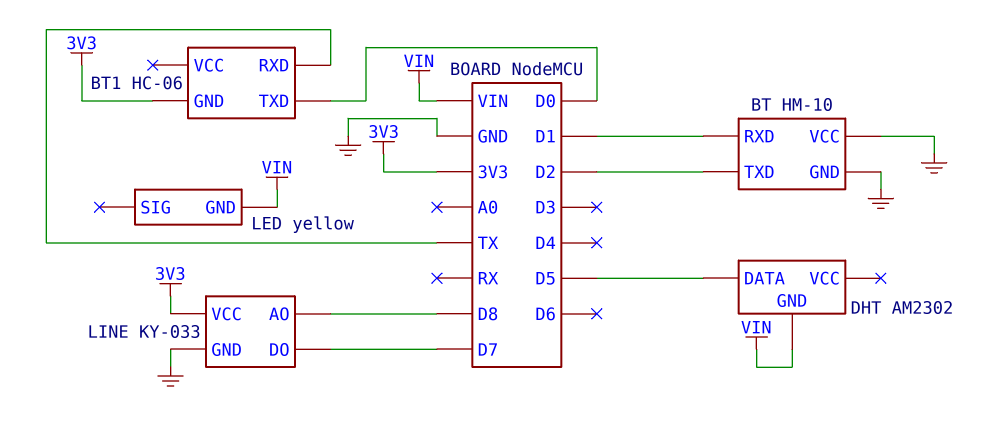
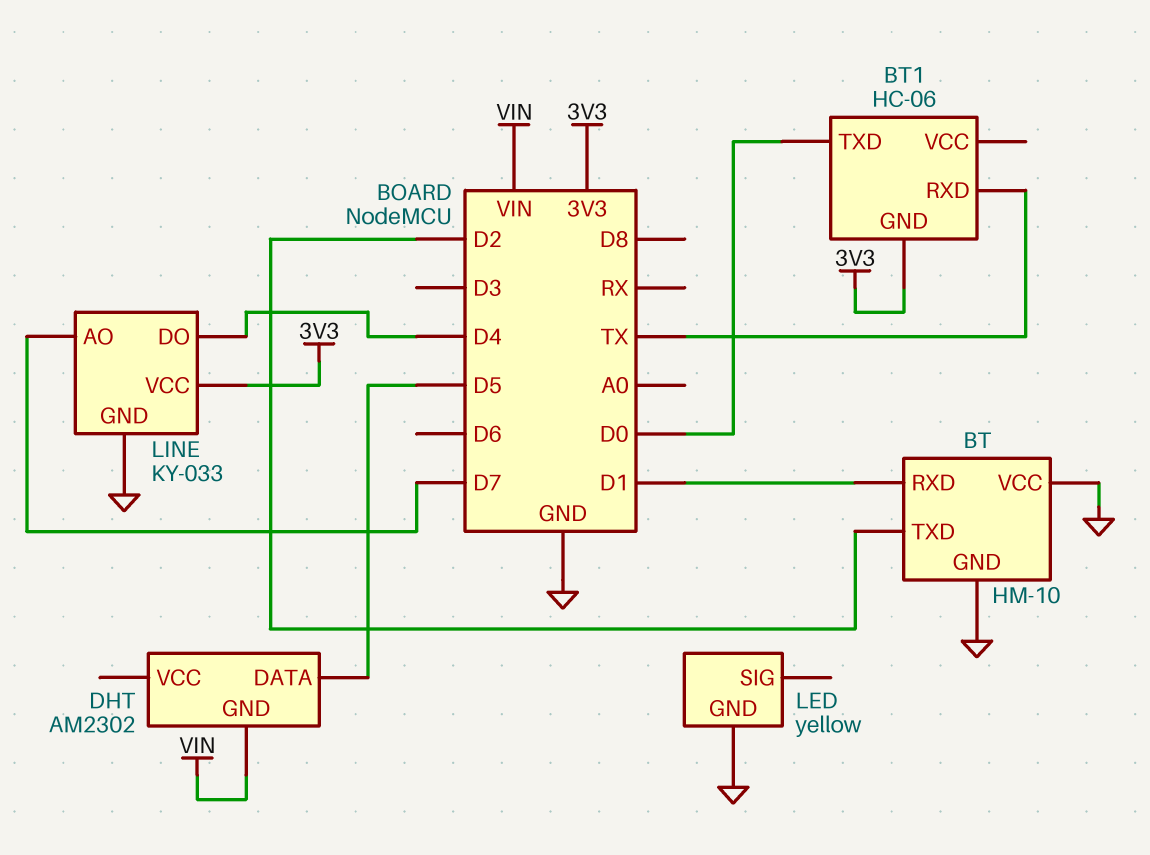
LED pin GND: VIN -> GND
LINE pin AO: D8 -> D7
LINE pin DO: D7 -> D4

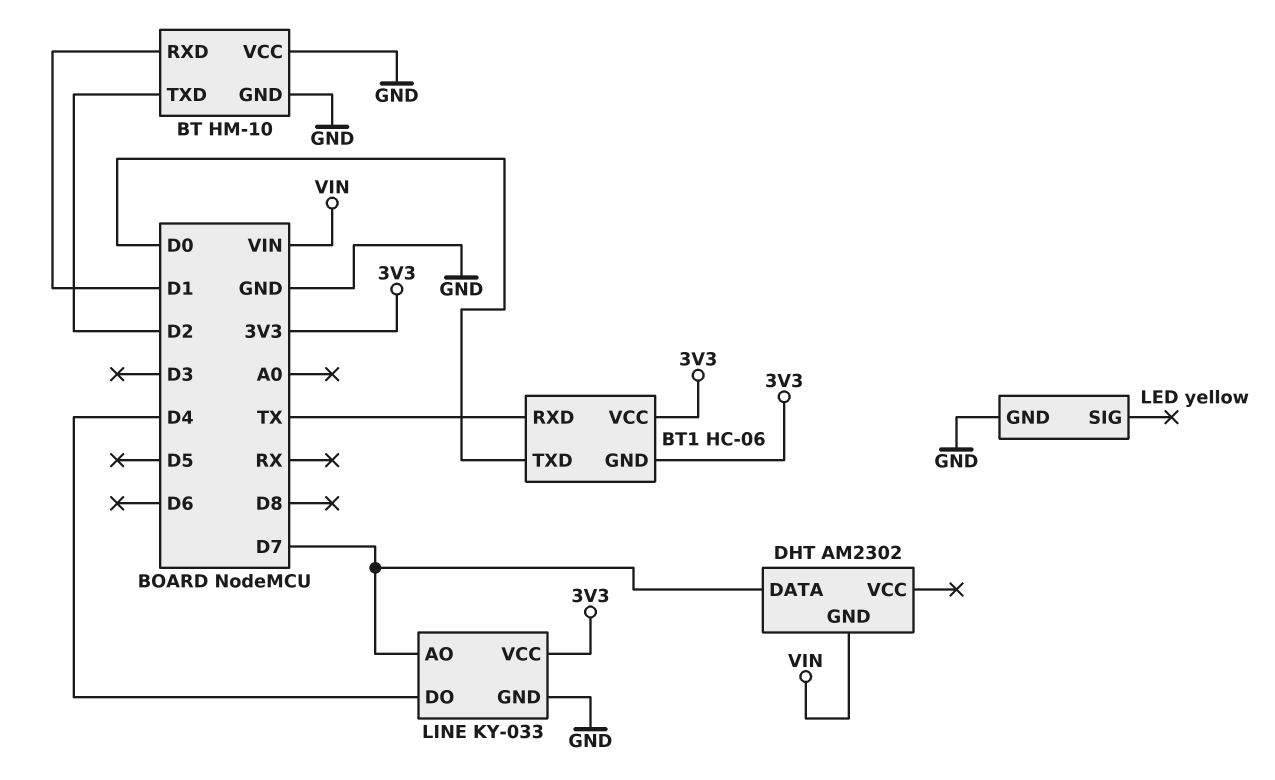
BT1 pin VCC: none -> 3V3
DHT pin DATA: D5 -> D7

